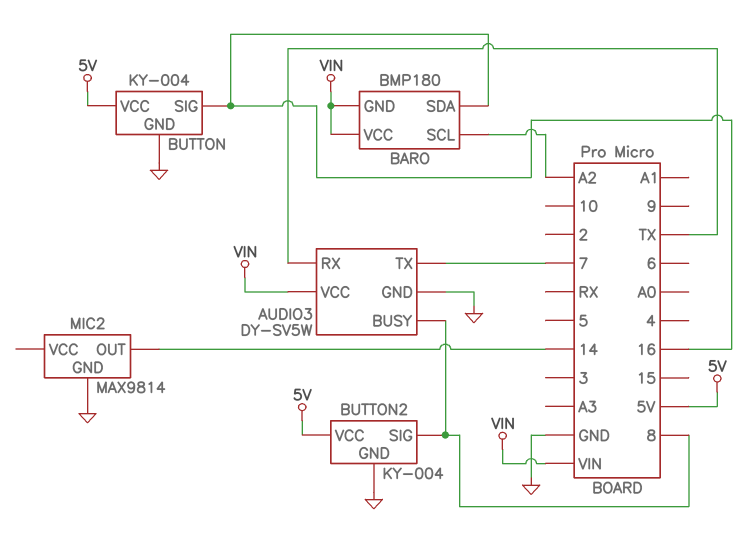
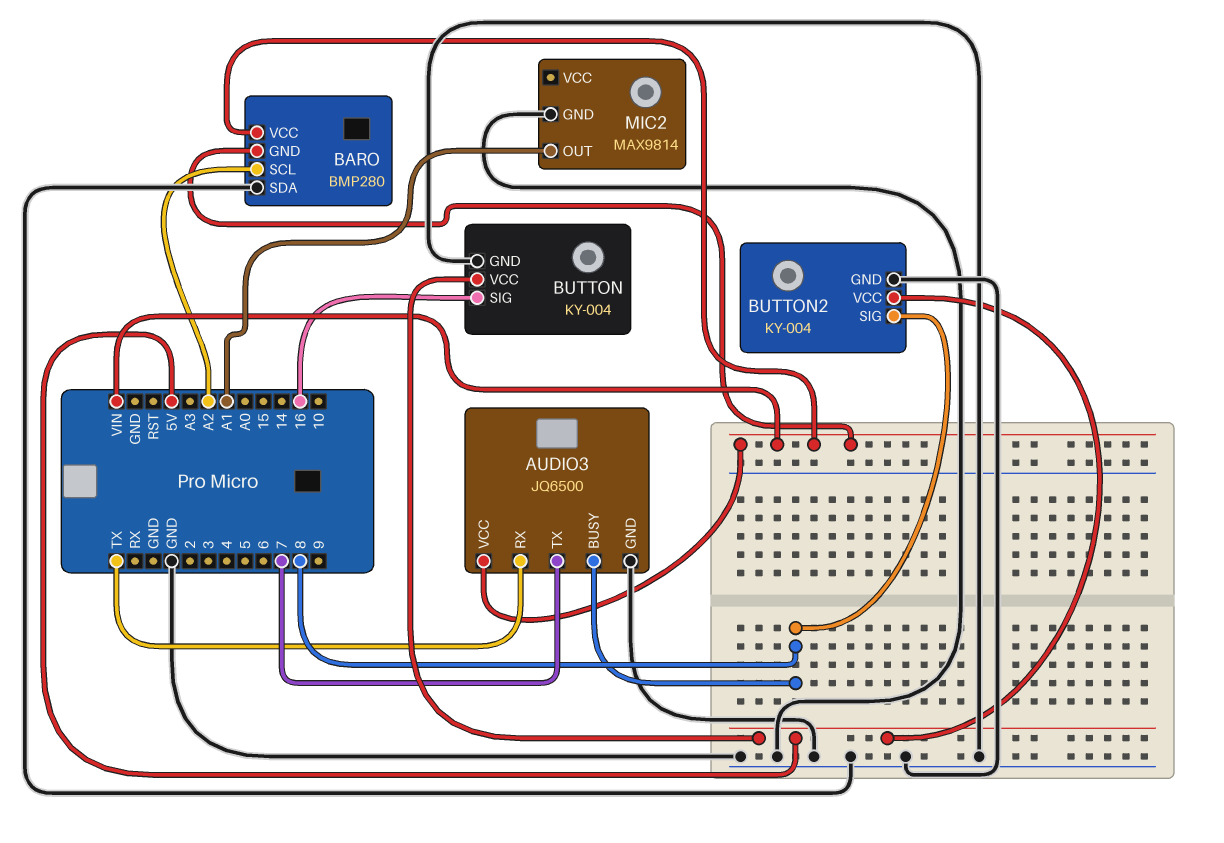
AUDIO3: DY-SV5W -> JQ6500
BARO: BMP180 -> BMP280
BARO pin SDA: 16 -> GND
MIC2 pin OUT: 14 -> A1

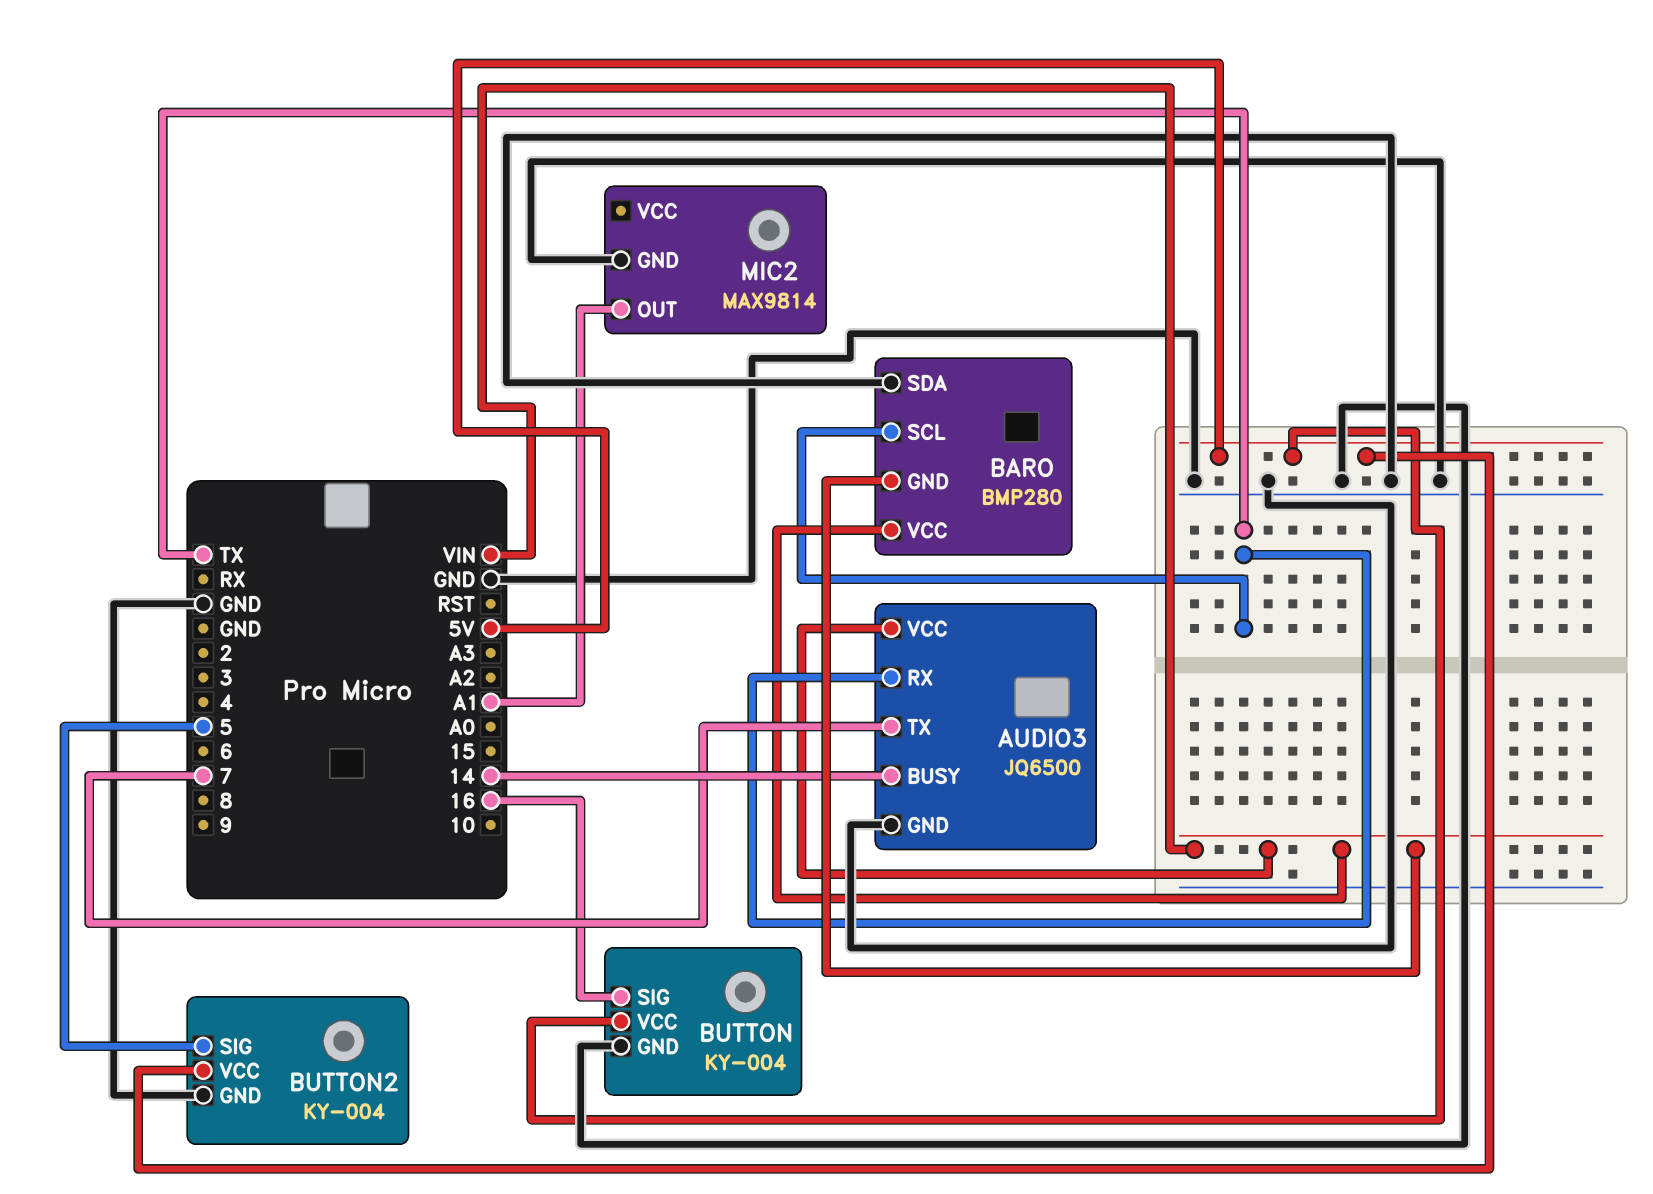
AUDIO3 pin BUSY: 8 -> 14
BARO pin SCL: A2 -> TX
BUTTON2 pin SIG: 8 -> 5

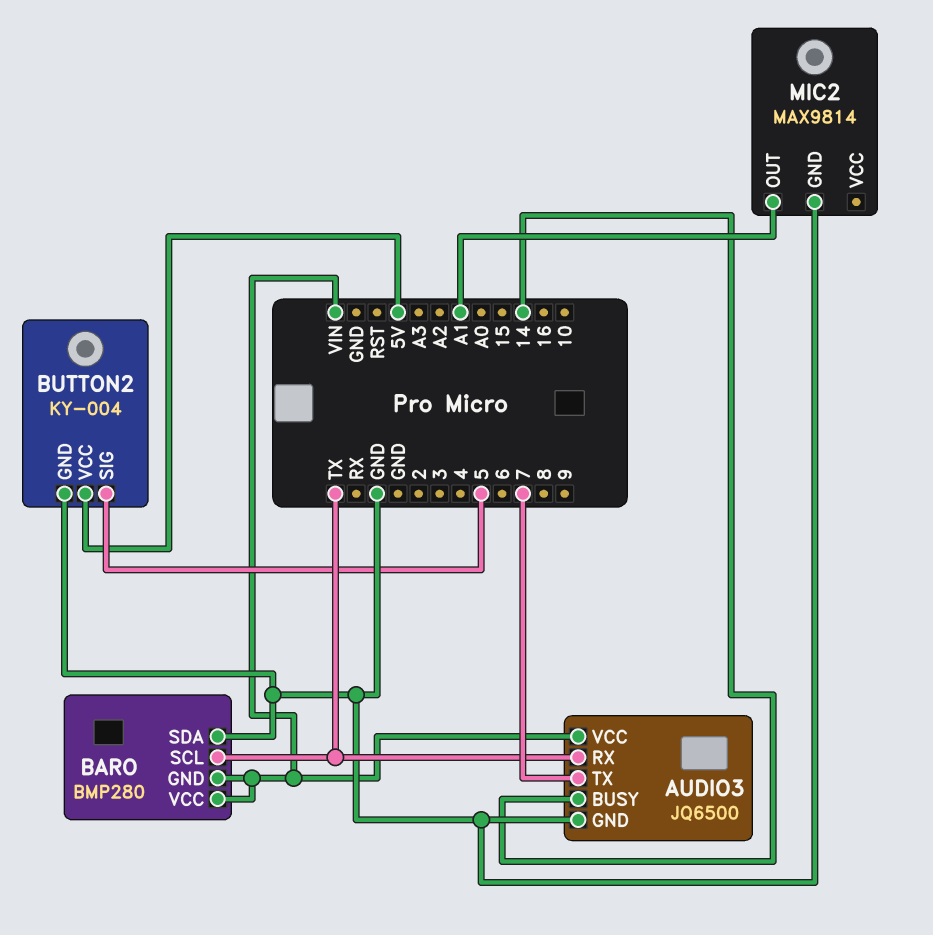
BUTTON: KY-004 -> none
BUTTON pin GND: GND -> none
BUTTON pin SIG: 16 -> none
BUTTON pin VCC: 5V -> none

